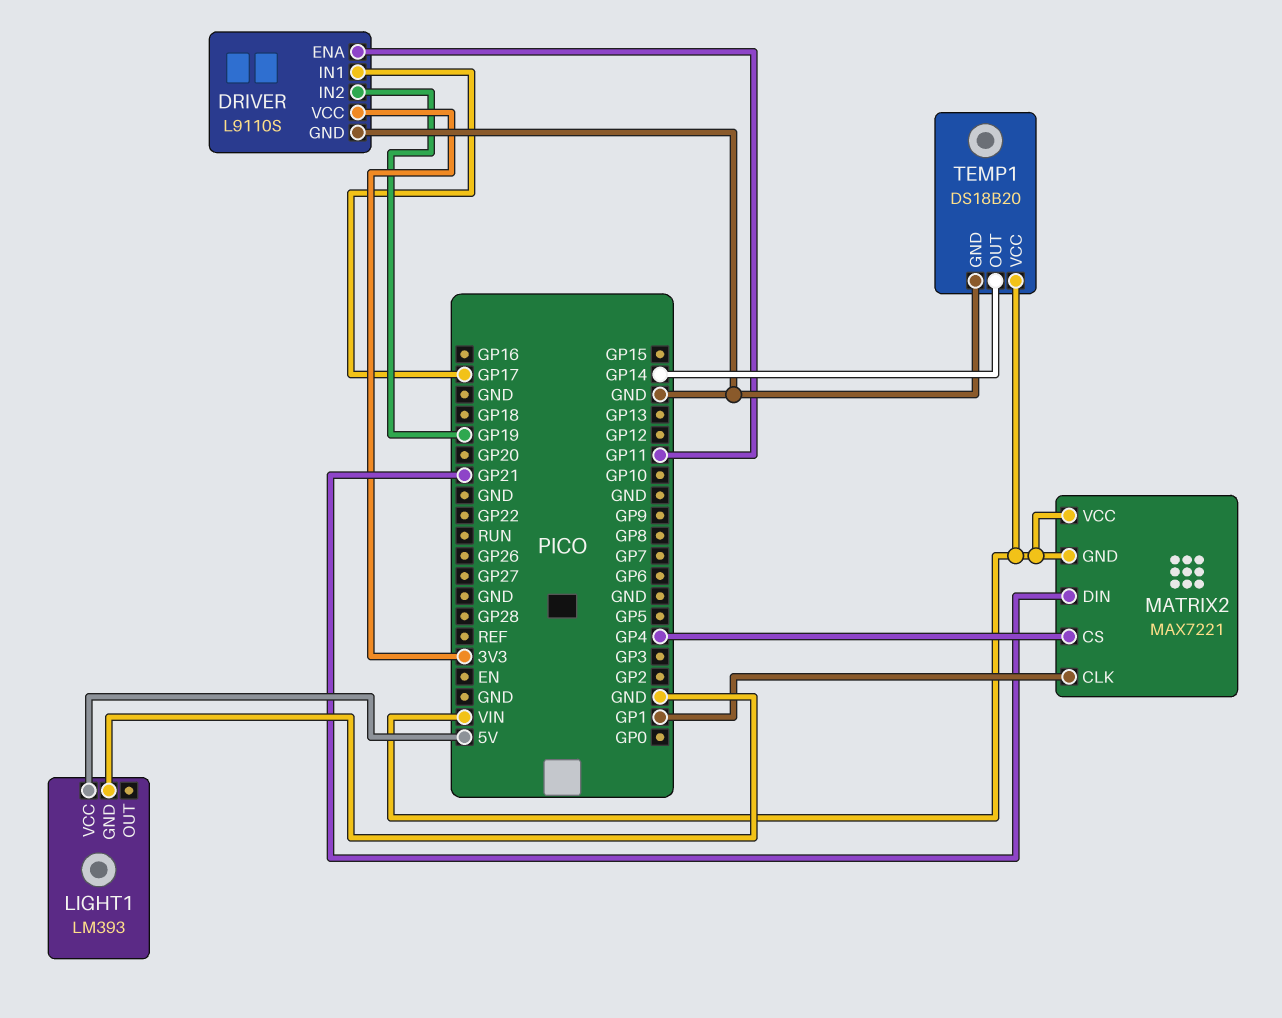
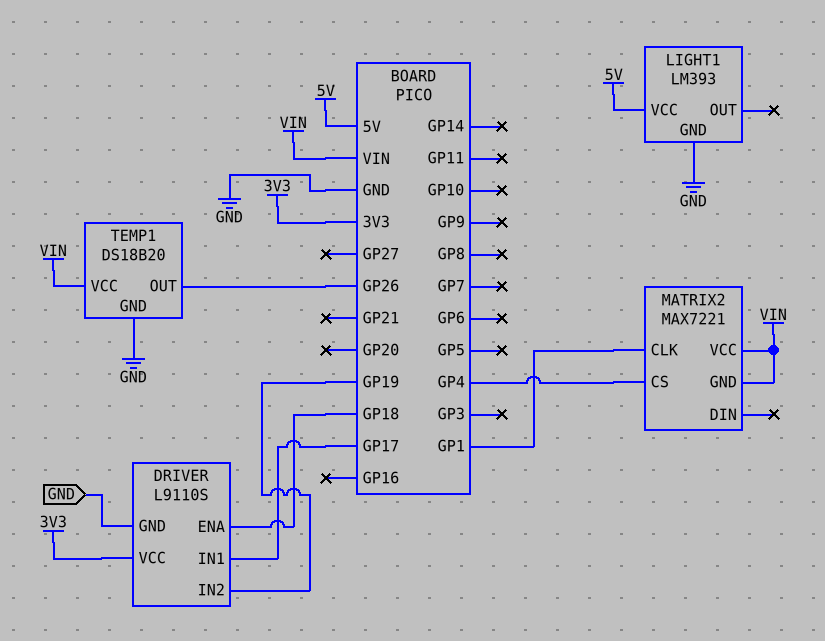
DRIVER pin ENA: GP11 -> GP18
MATRIX2 pin DIN: GP21 -> none
TEMP1 pin OUT: GP14 -> GP26

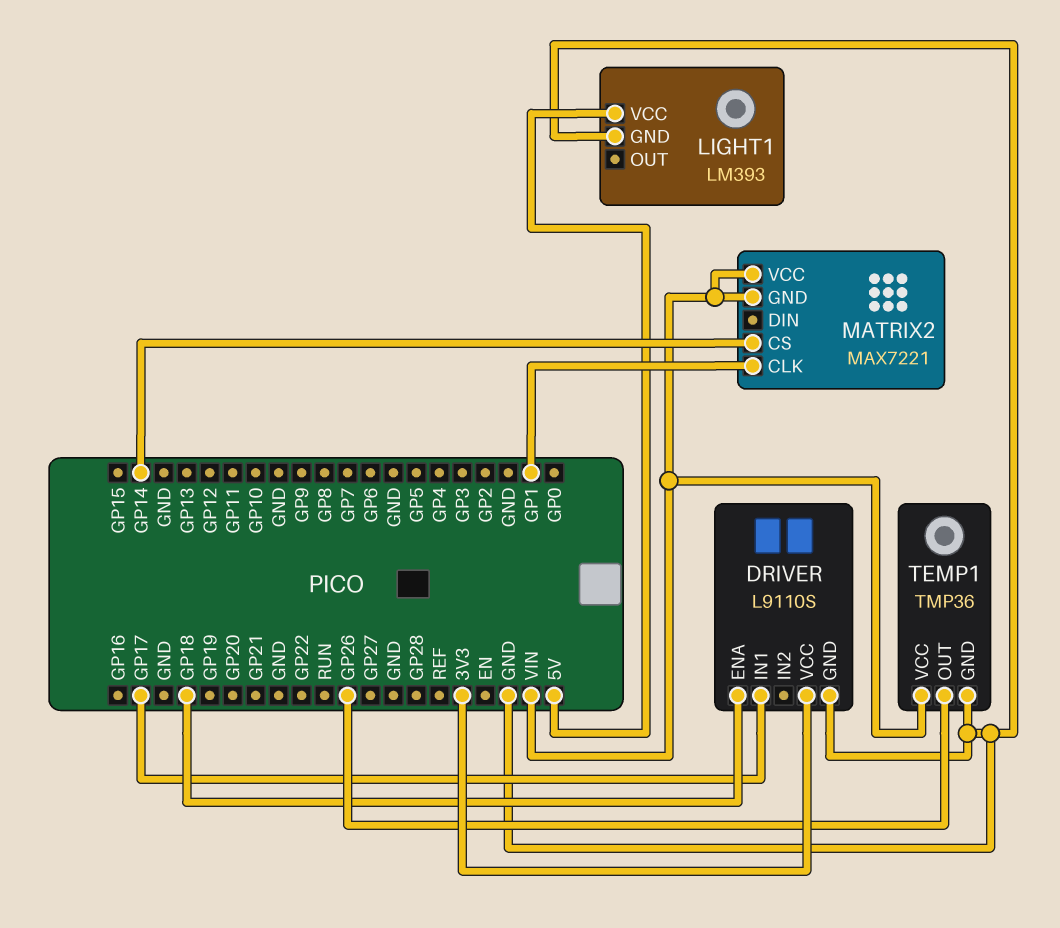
DRIVER pin IN2: GP19 -> none
MATRIX2 pin CS: GP4 -> GP14
TEMP1: DS18B20 -> TMP36

